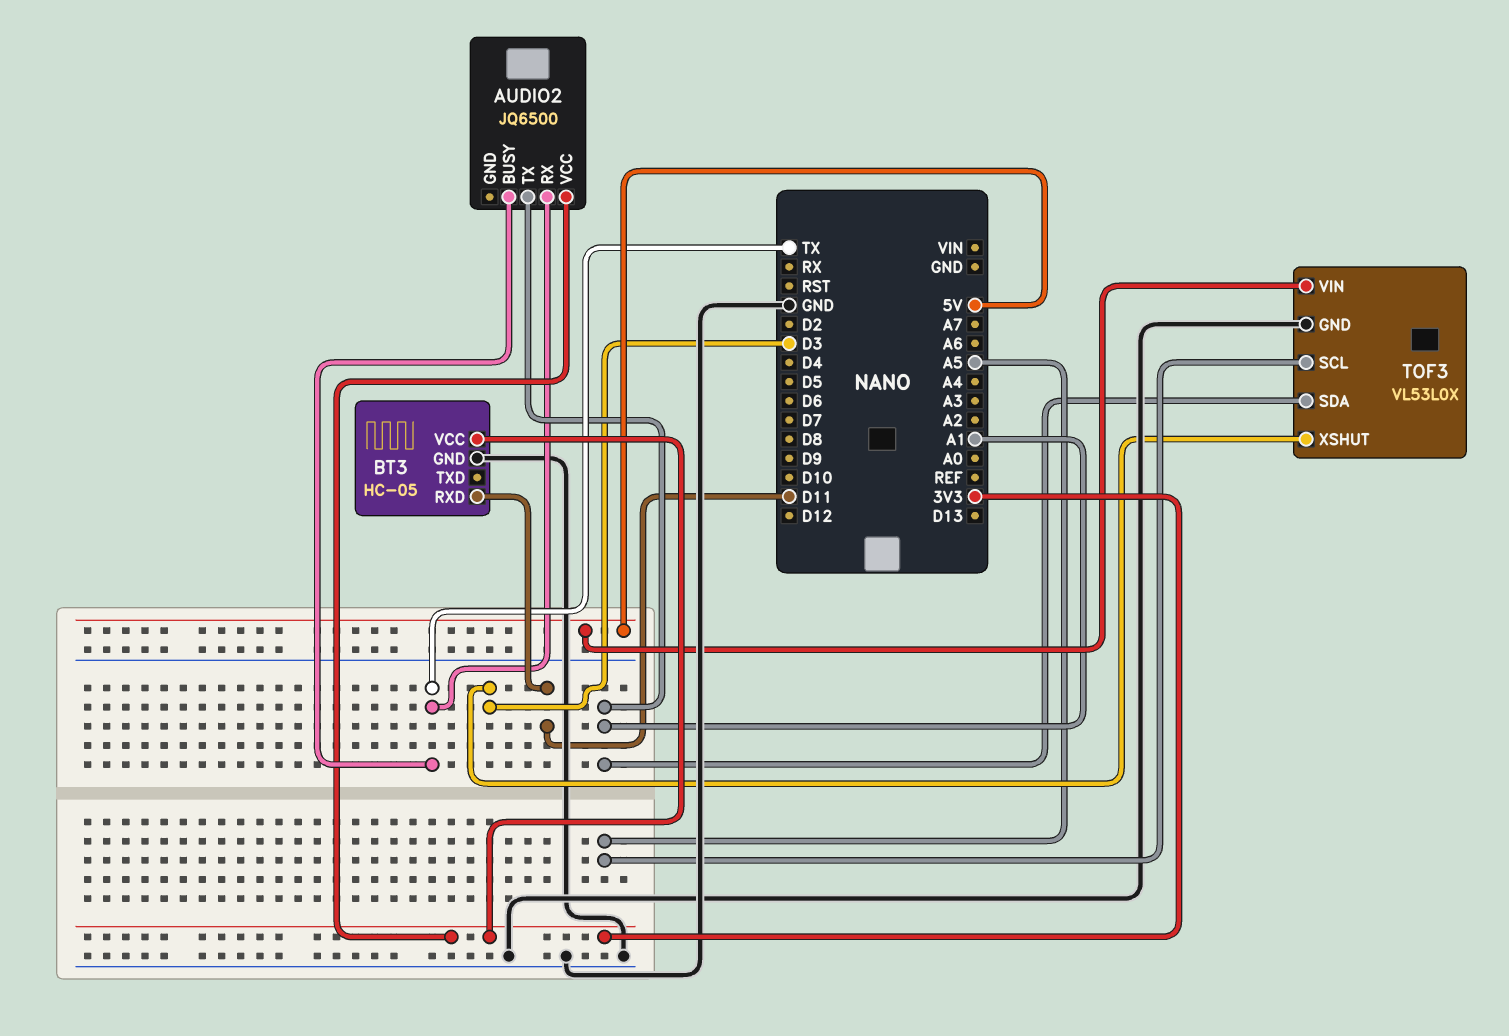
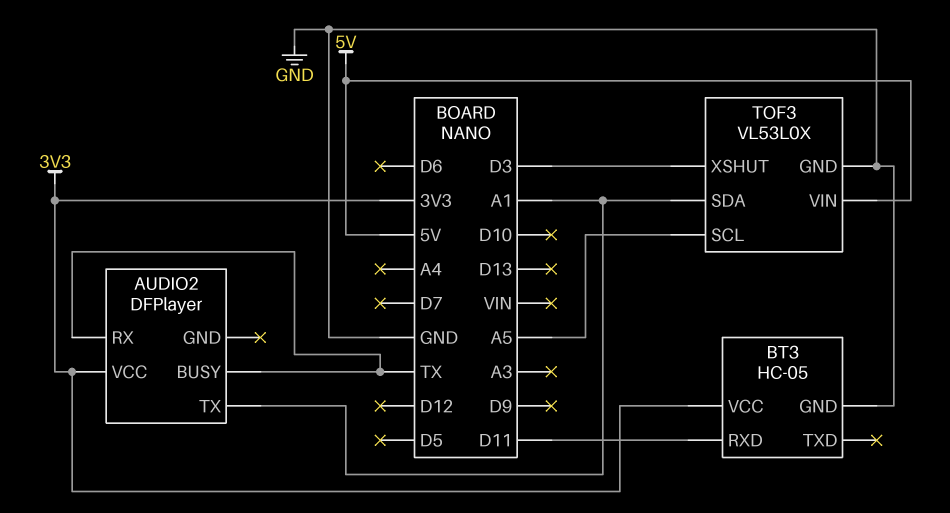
AUDIO2: JQ6500 -> DFPlayer

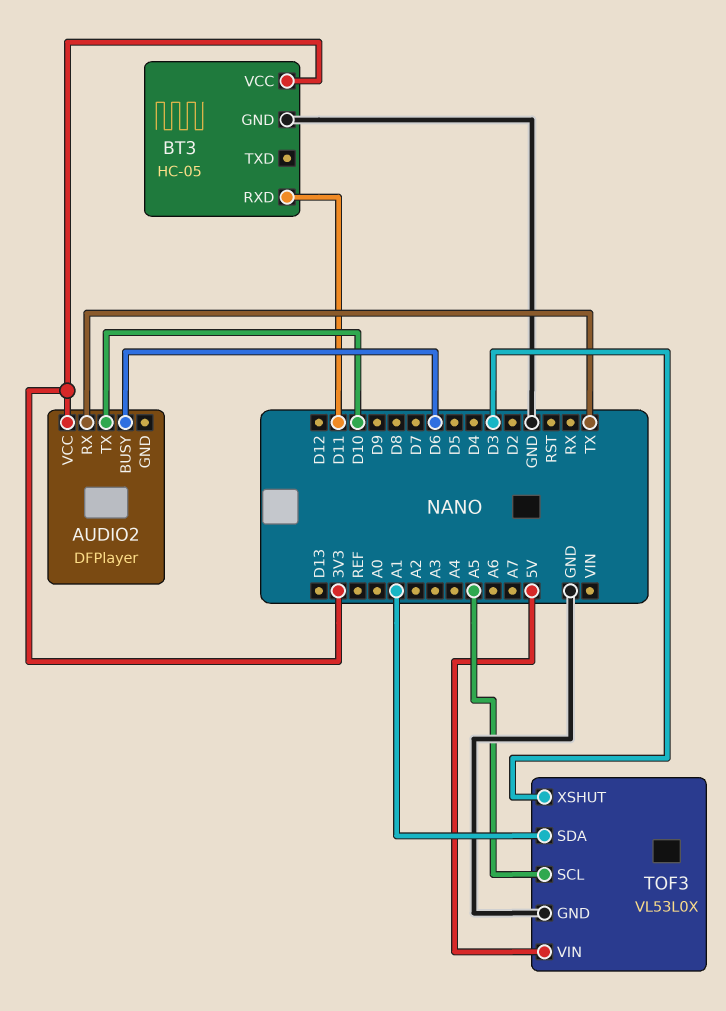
AUDIO2 pin BUSY: TX -> D6
AUDIO2 pin TX: A1 -> D10

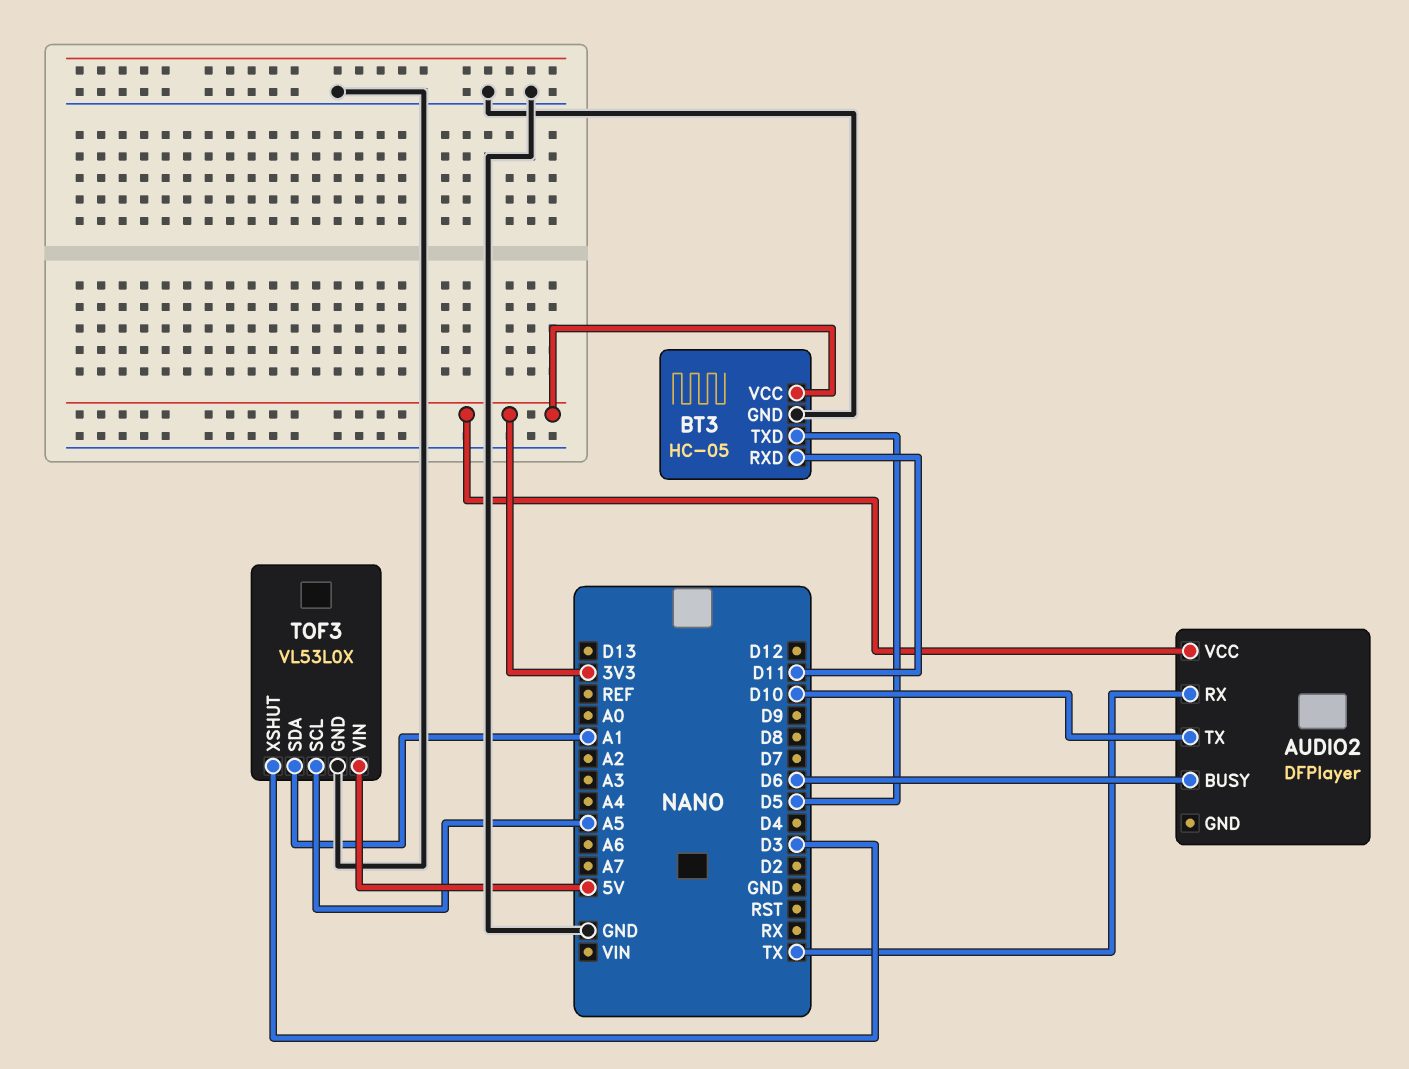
BT3 pin TXD: none -> D5

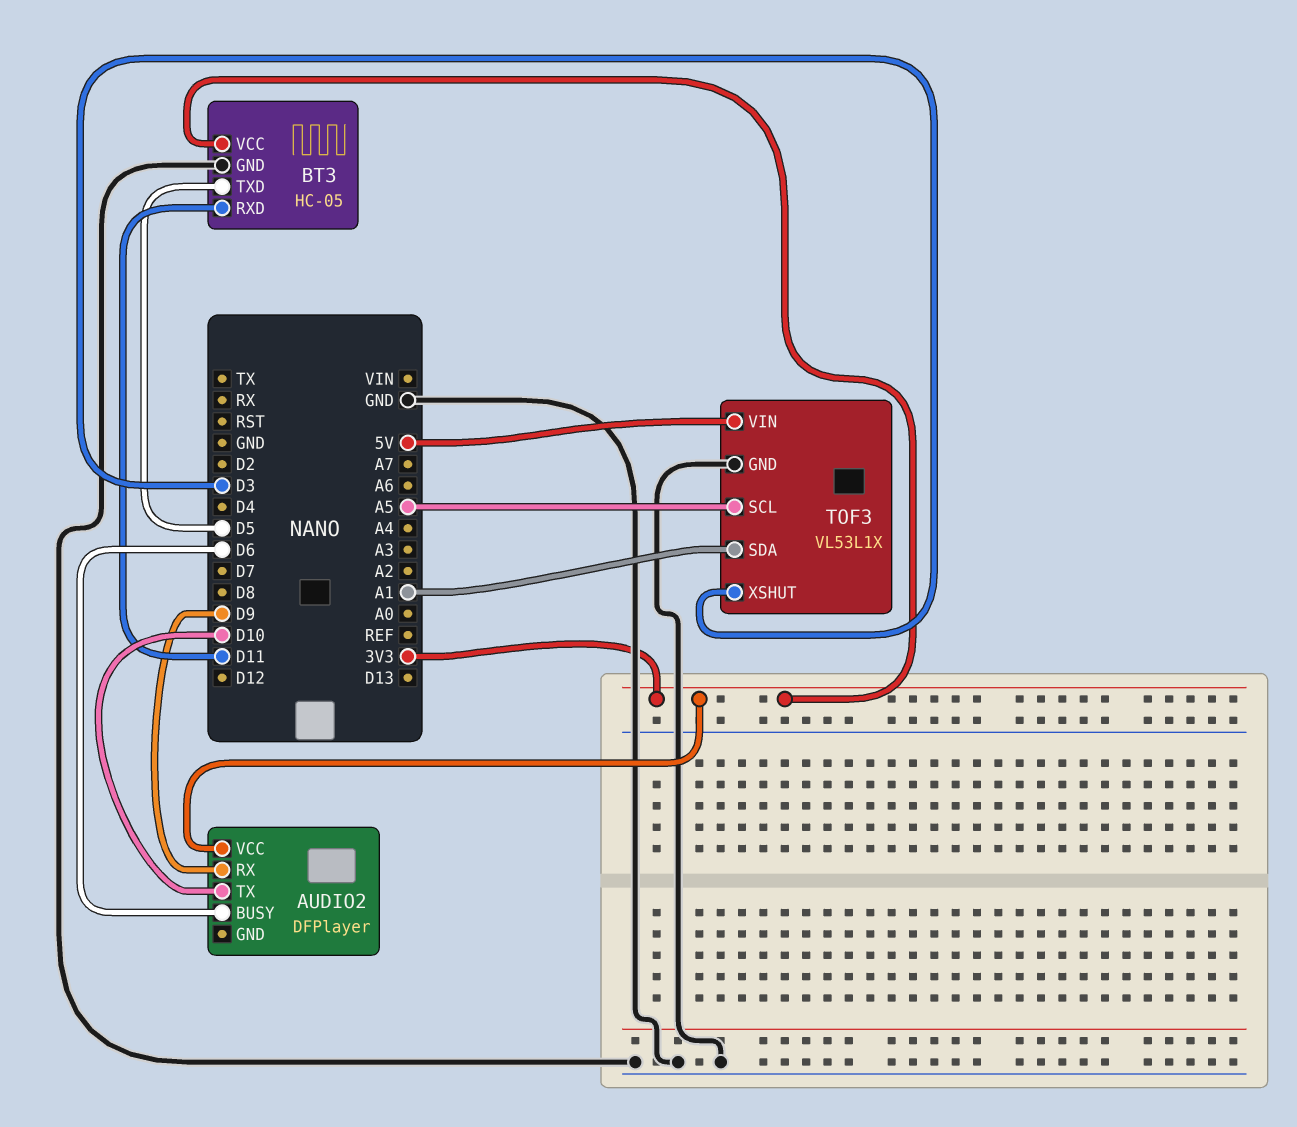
AUDIO2 pin RX: TX -> D9
TOF3: VL53L0X -> VL53L1X

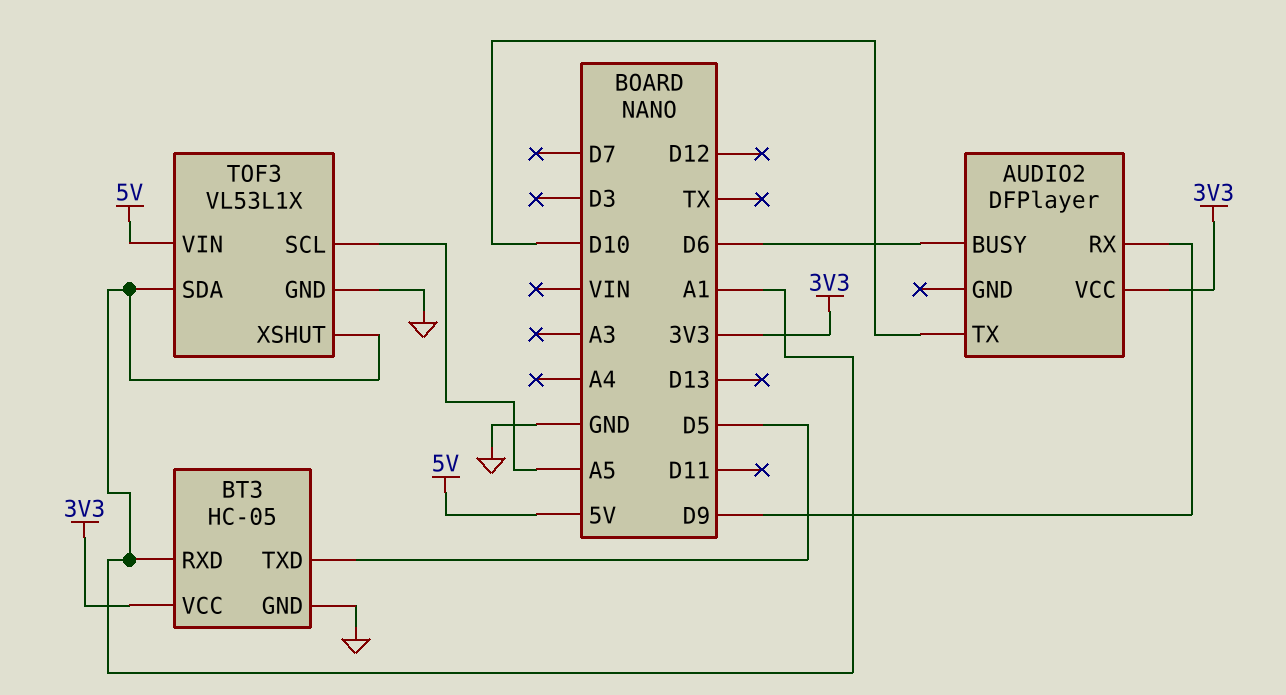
BT3 pin RXD: D11 -> A1
TOF3 pin XSHUT: D3 -> A1

